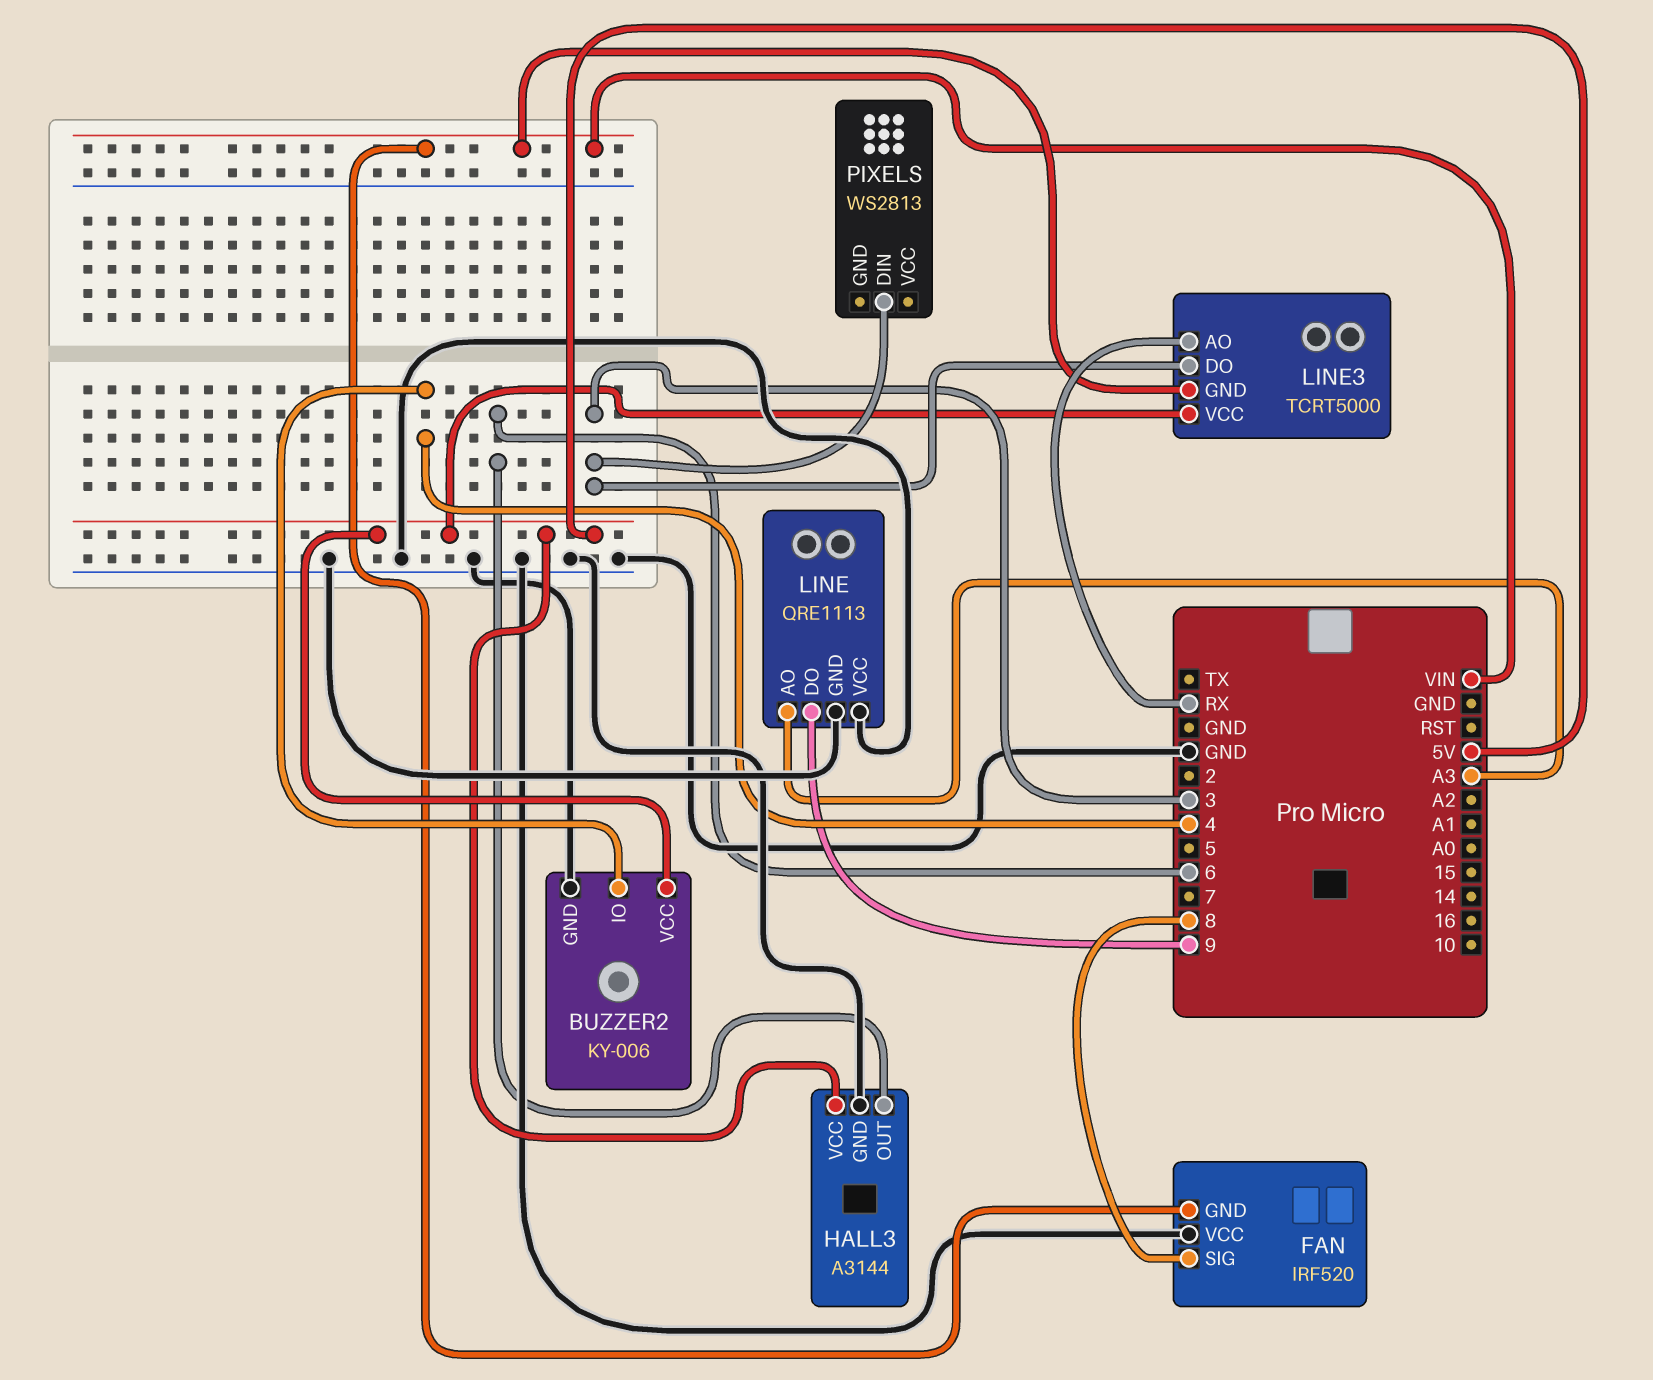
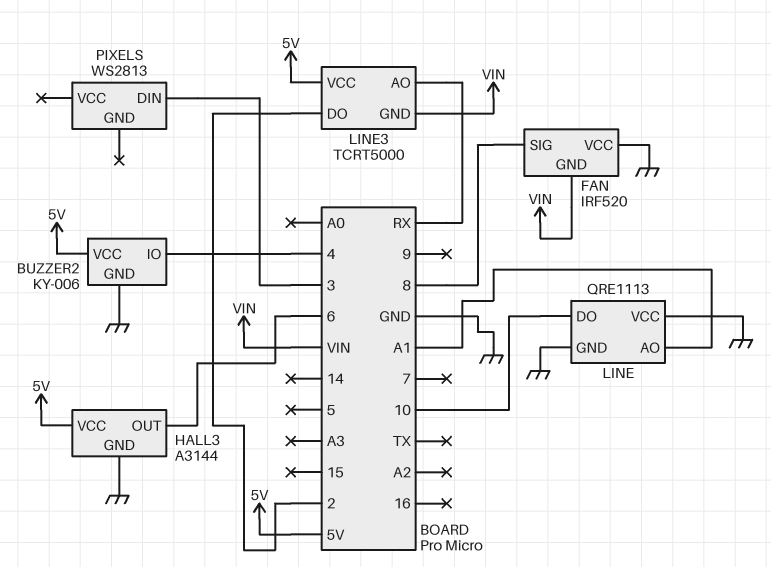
LINE pin AO: A3 -> A1
LINE pin DO: 9 -> 10
LINE3 pin DO: 3 -> 2

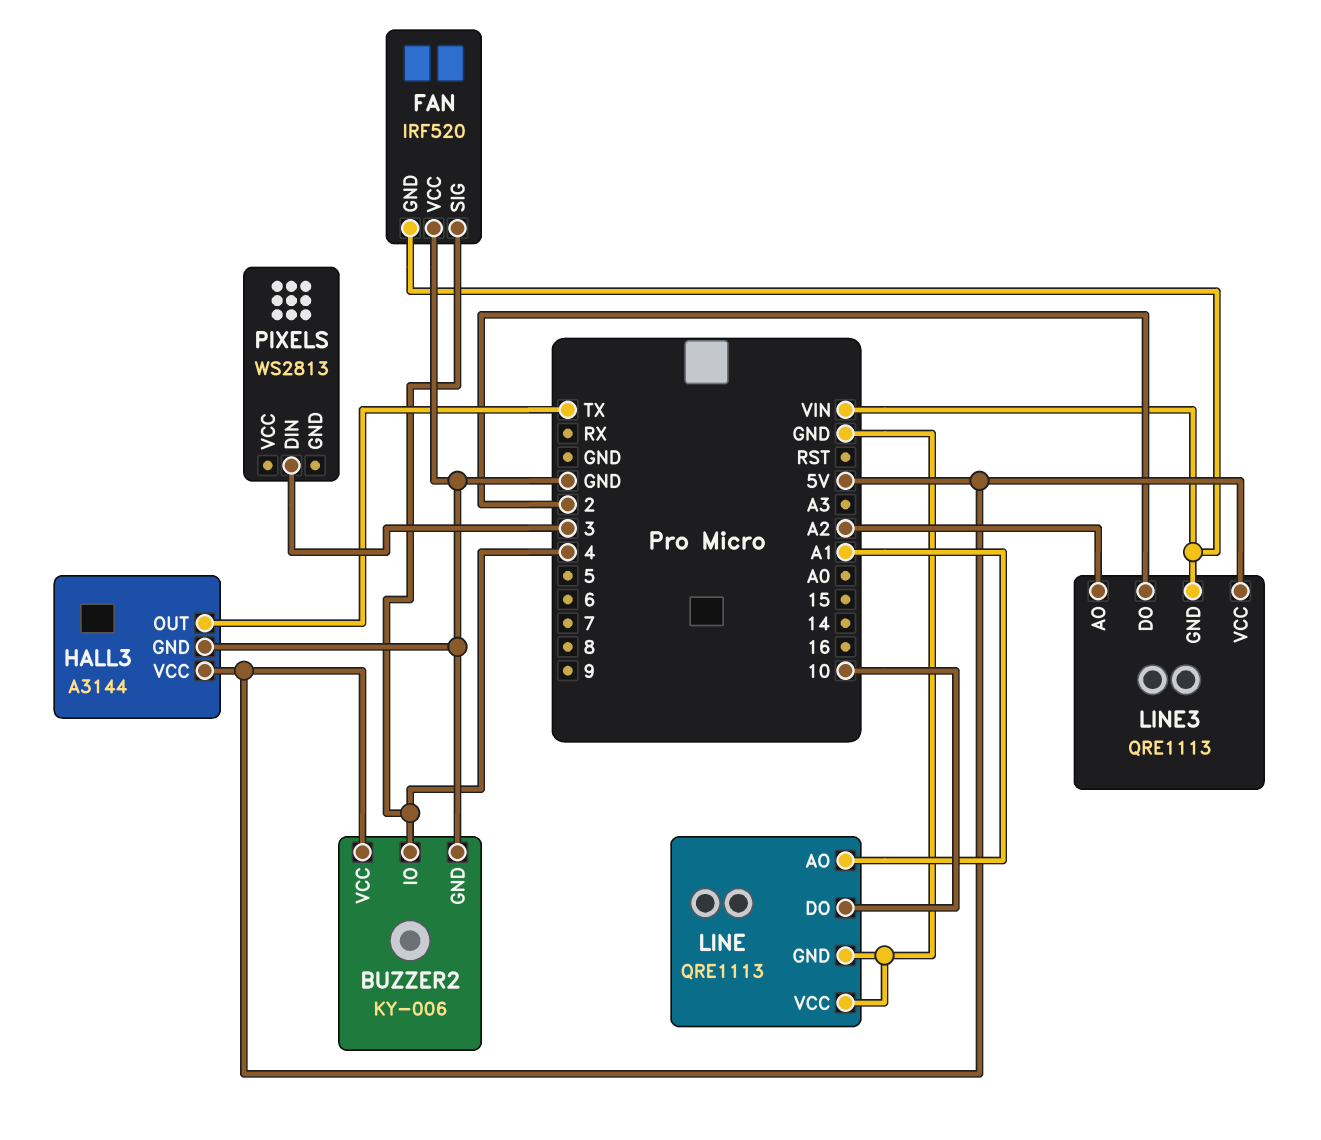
FAN pin SIG: 8 -> 4
HALL3 pin OUT: 6 -> TX
LINE3: TCRT5000 -> QRE1113
LINE3 pin AO: RX -> A2

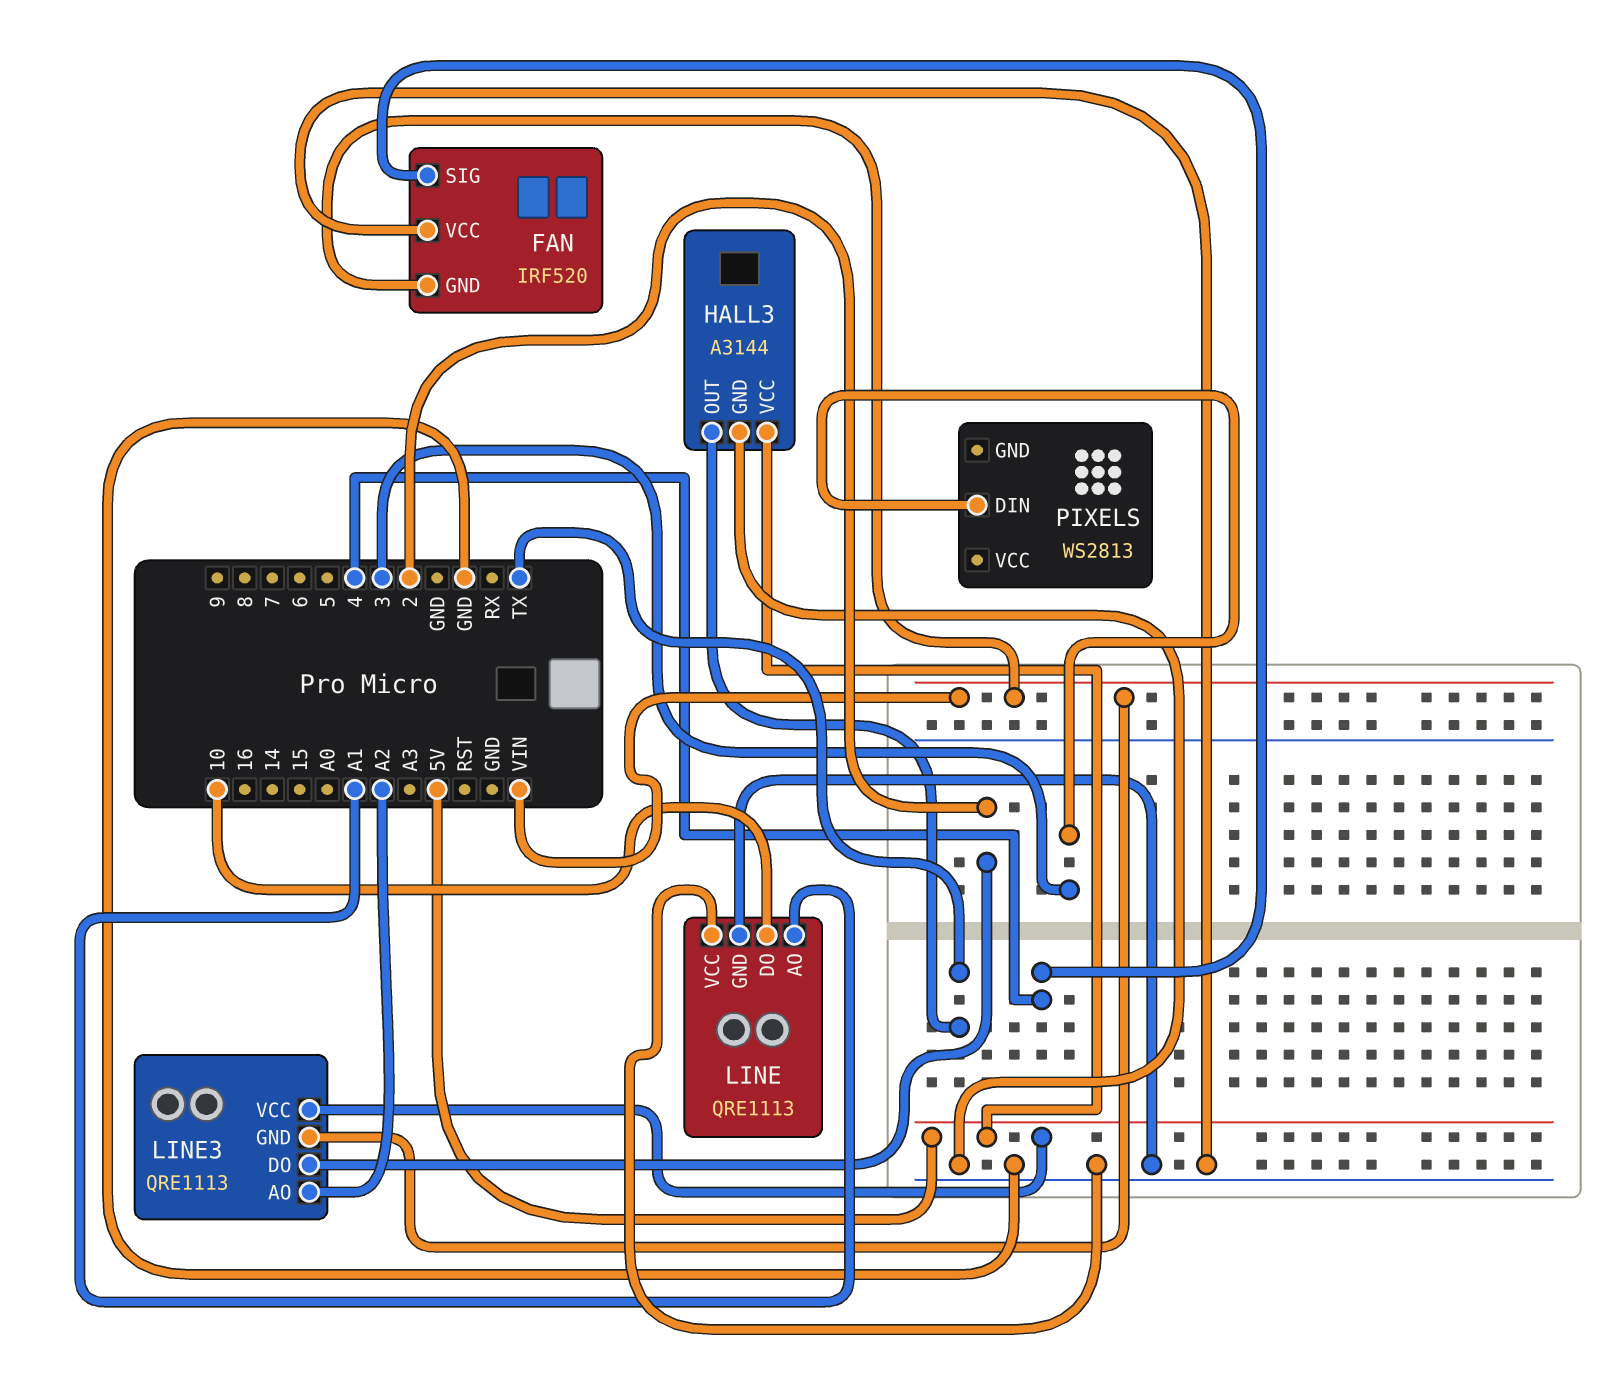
BUZZER2: KY-006 -> none
BUZZER2 pin GND: GND -> none
BUZZER2 pin IO: 4 -> none
BUZZER2 pin VCC: 5V -> none

